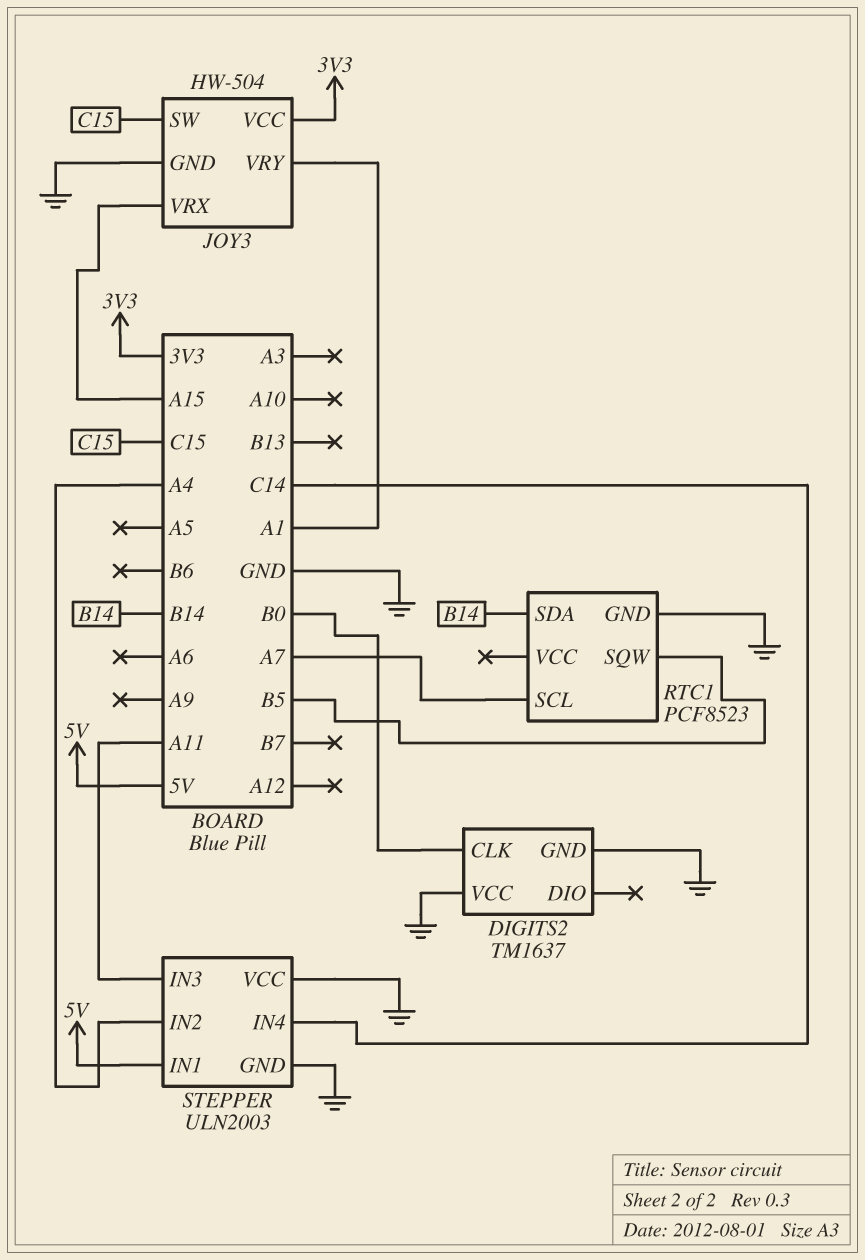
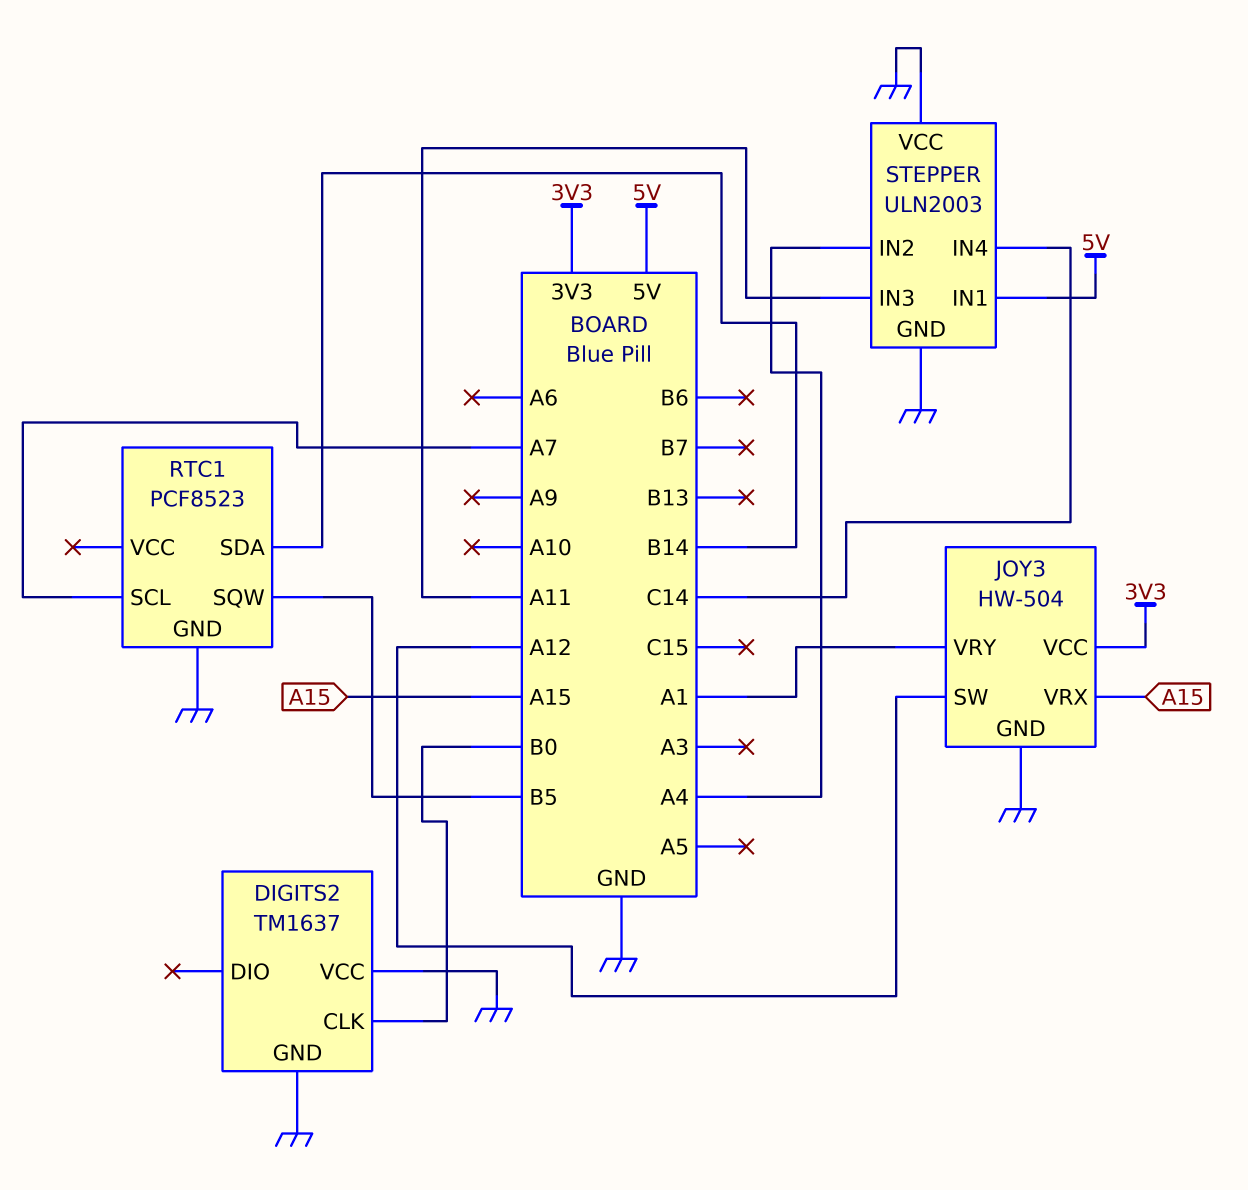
JOY3 pin SW: C15 -> A12

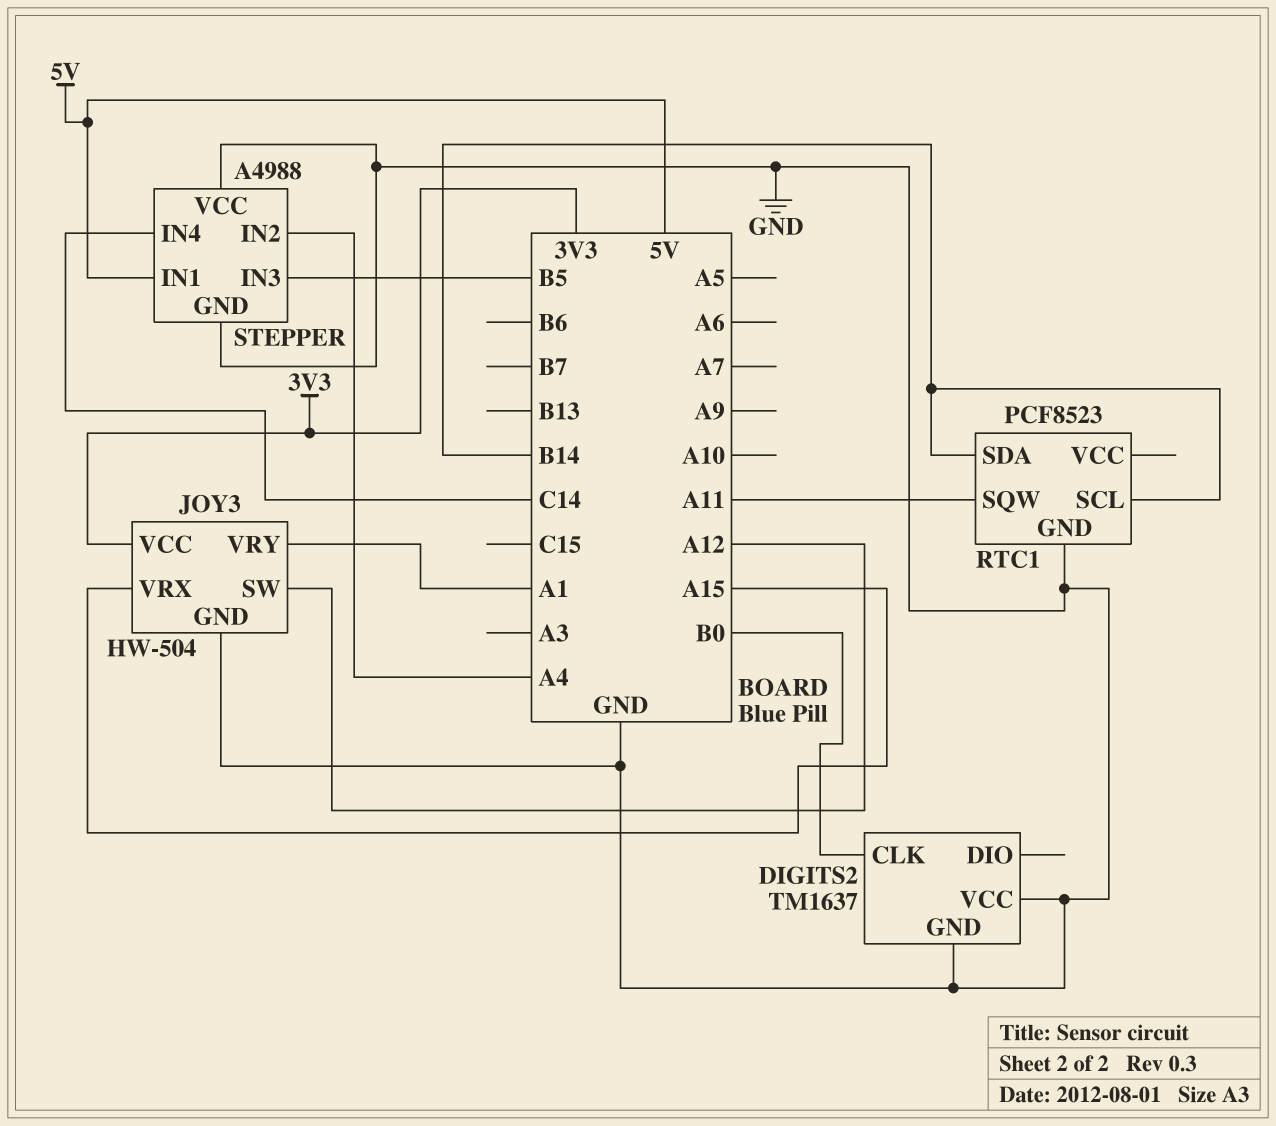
RTC1 pin SCL: A7 -> B14
RTC1 pin SQW: B5 -> A11
STEPPER: ULN2003 -> A4988
STEPPER pin IN3: A11 -> B5

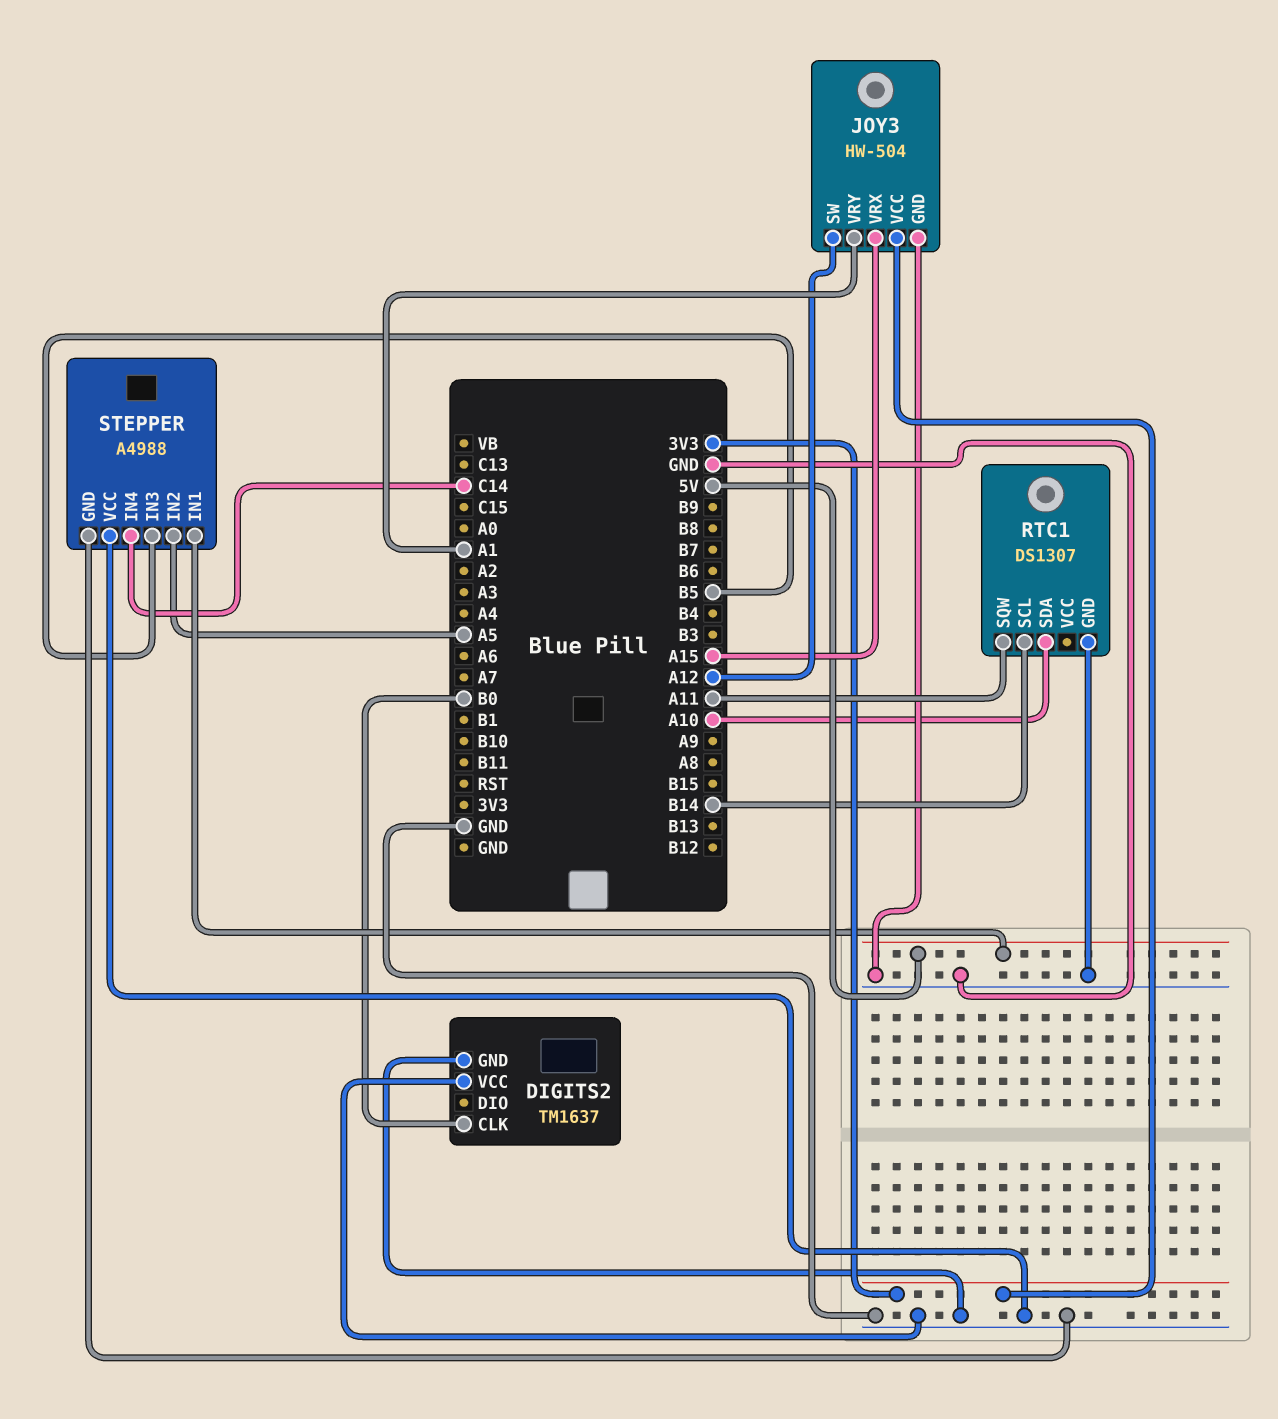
RTC1: PCF8523 -> DS1307
RTC1 pin SDA: B14 -> A10
STEPPER pin IN2: A4 -> A5

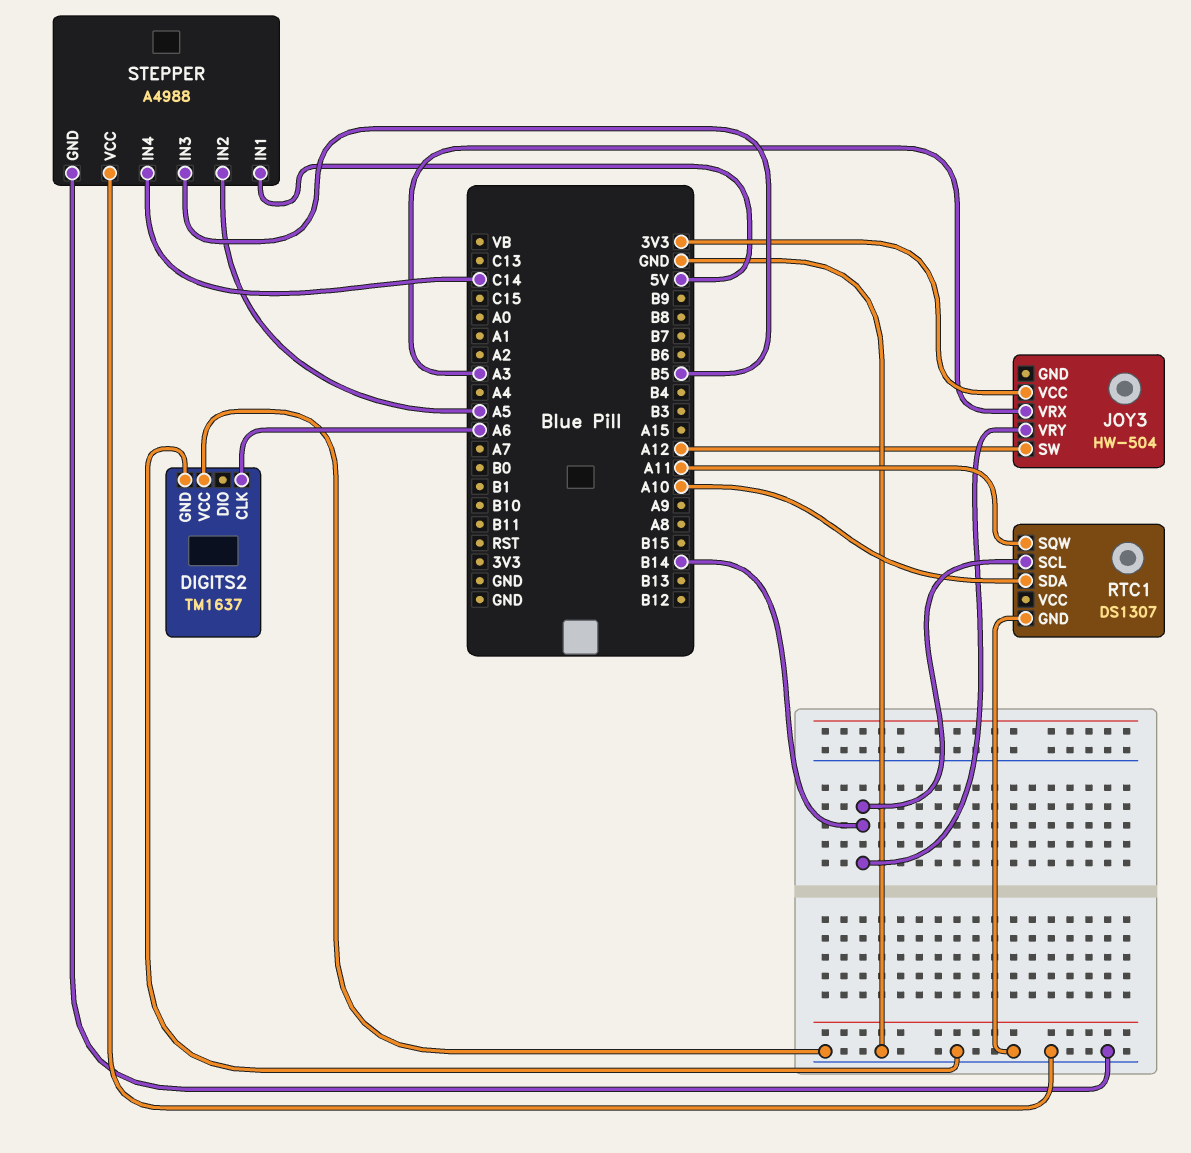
DIGITS2 pin CLK: B0 -> A6
JOY3 pin GND: GND -> none
JOY3 pin VRX: A15 -> A3
JOY3 pin VRY: A1 -> B14

